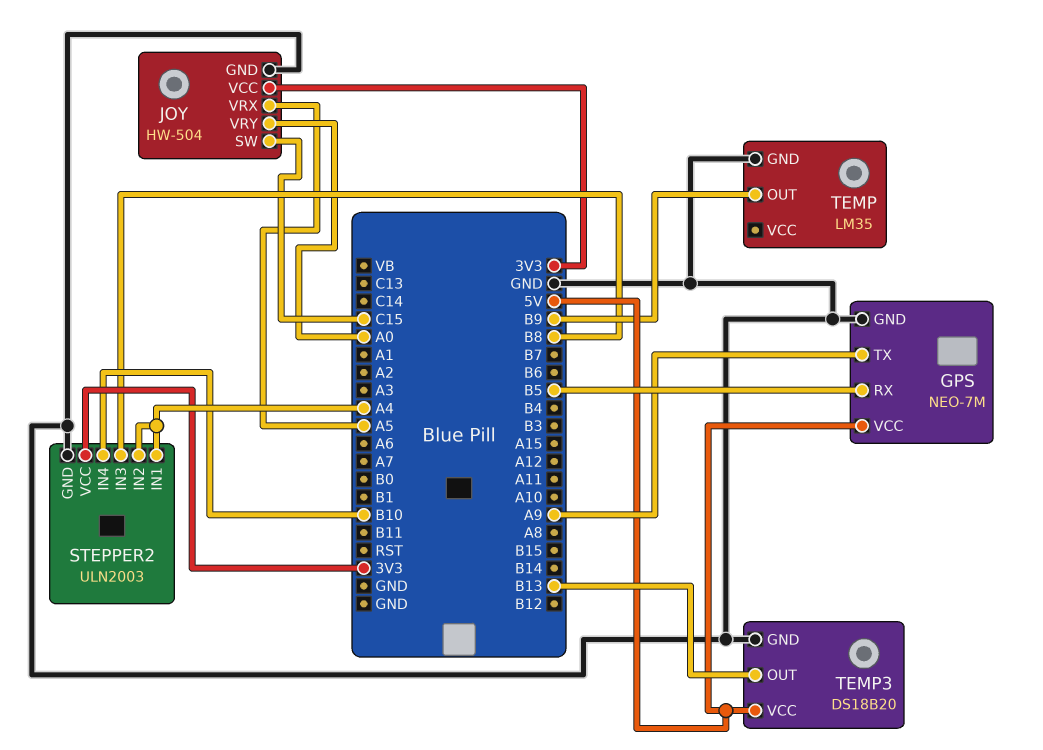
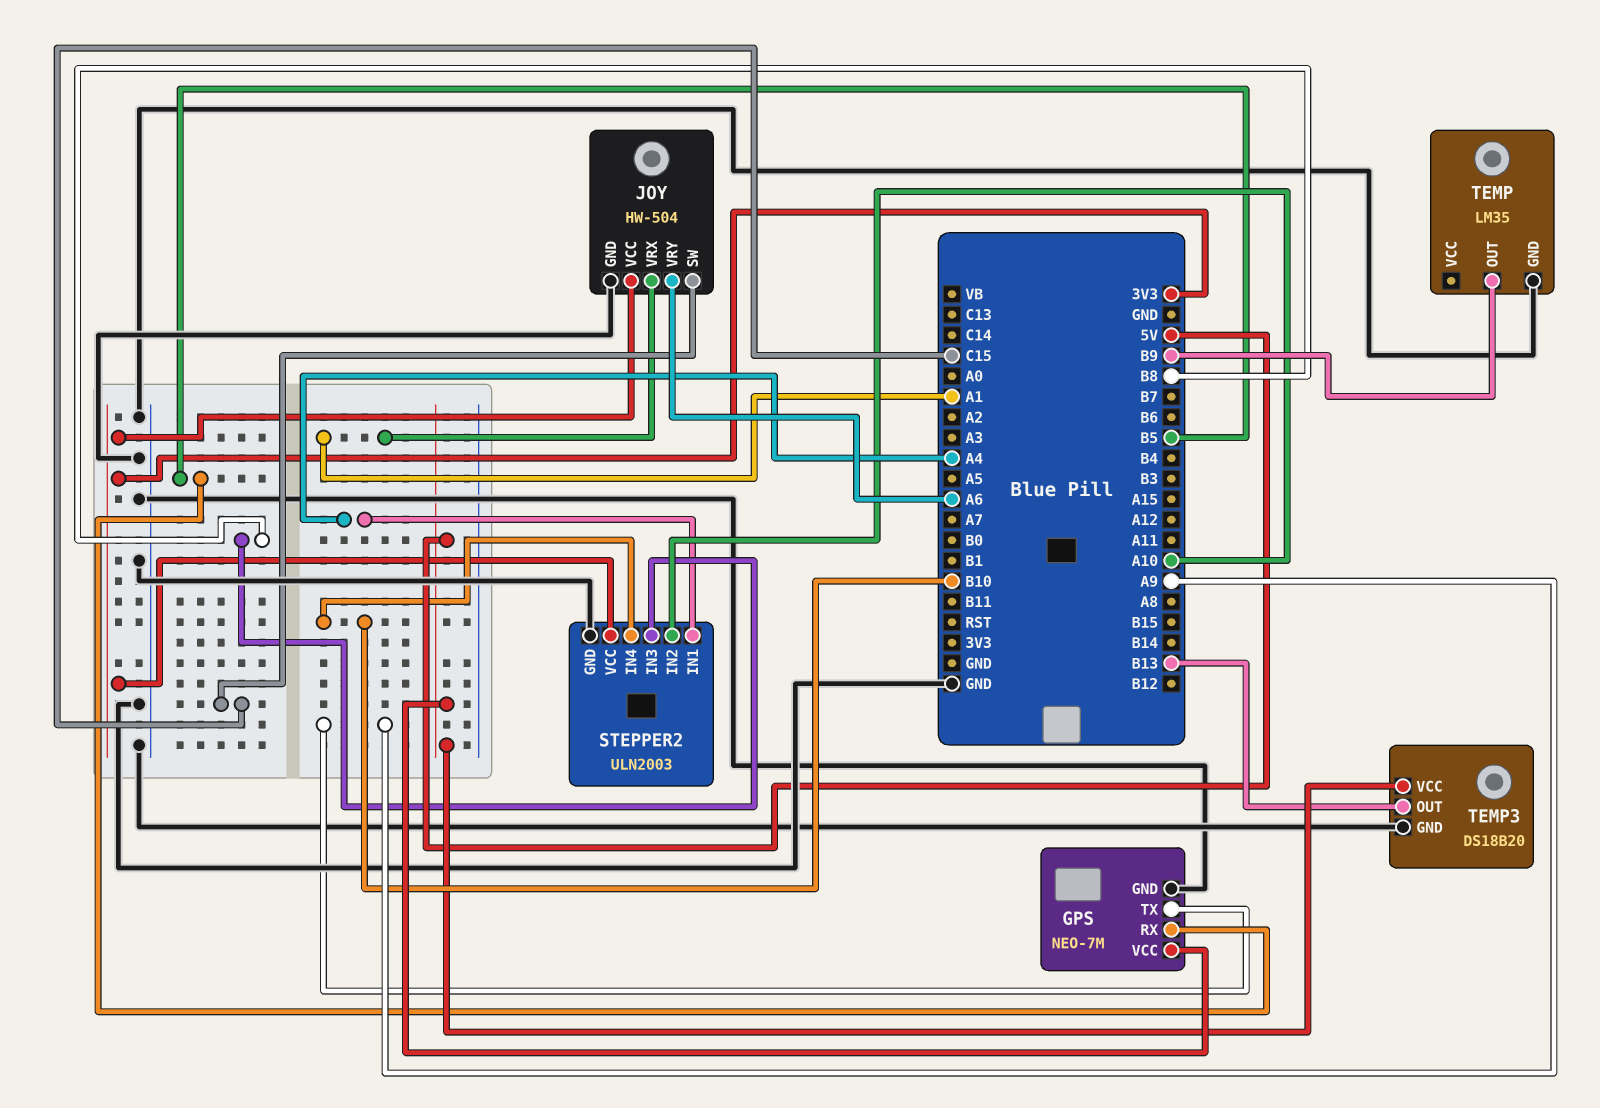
JOY pin VRX: A5 -> A1
JOY pin VRY: A0 -> A6
STEPPER2 pin IN2: A4 -> A10

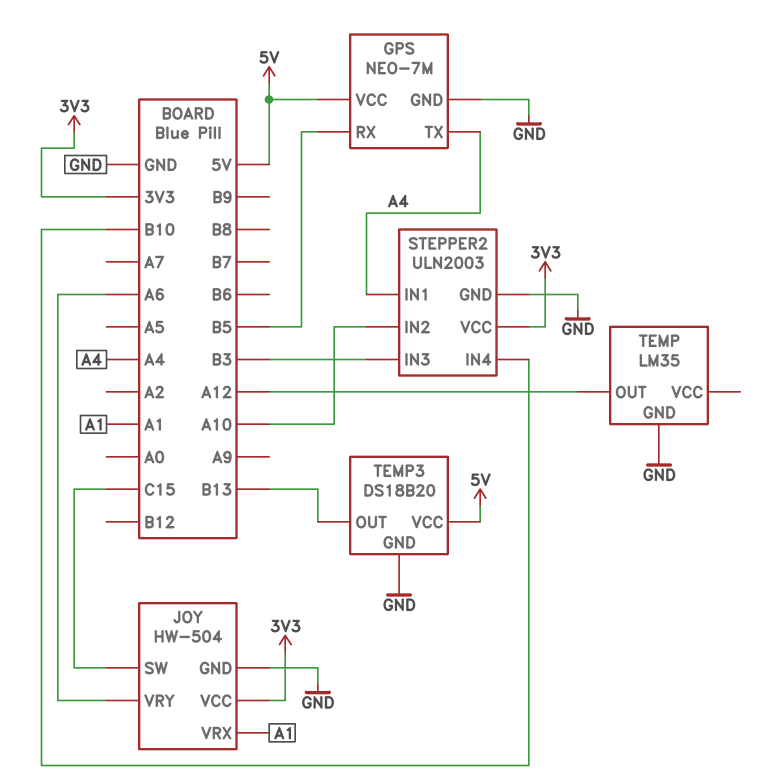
GPS pin TX: A9 -> A4
STEPPER2 pin IN3: B8 -> B3
TEMP pin OUT: B9 -> A12

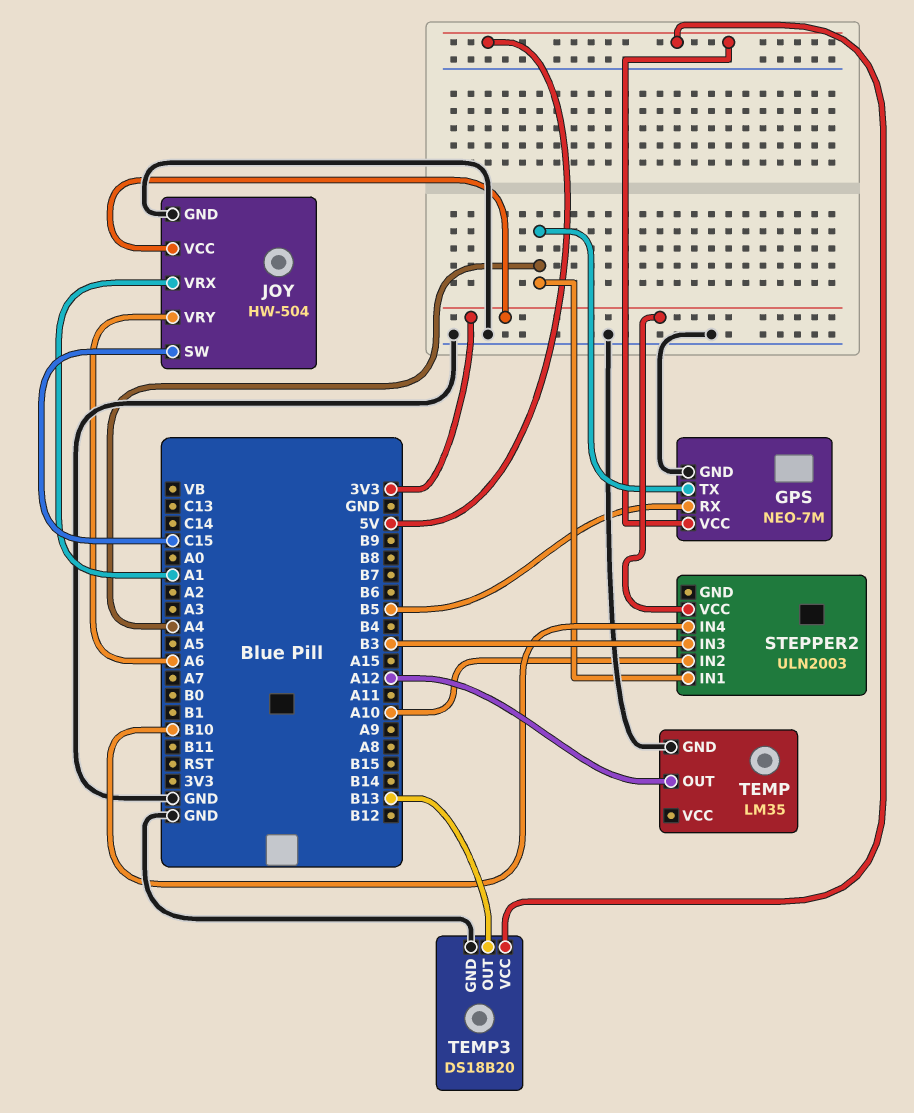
STEPPER2 pin GND: GND -> none

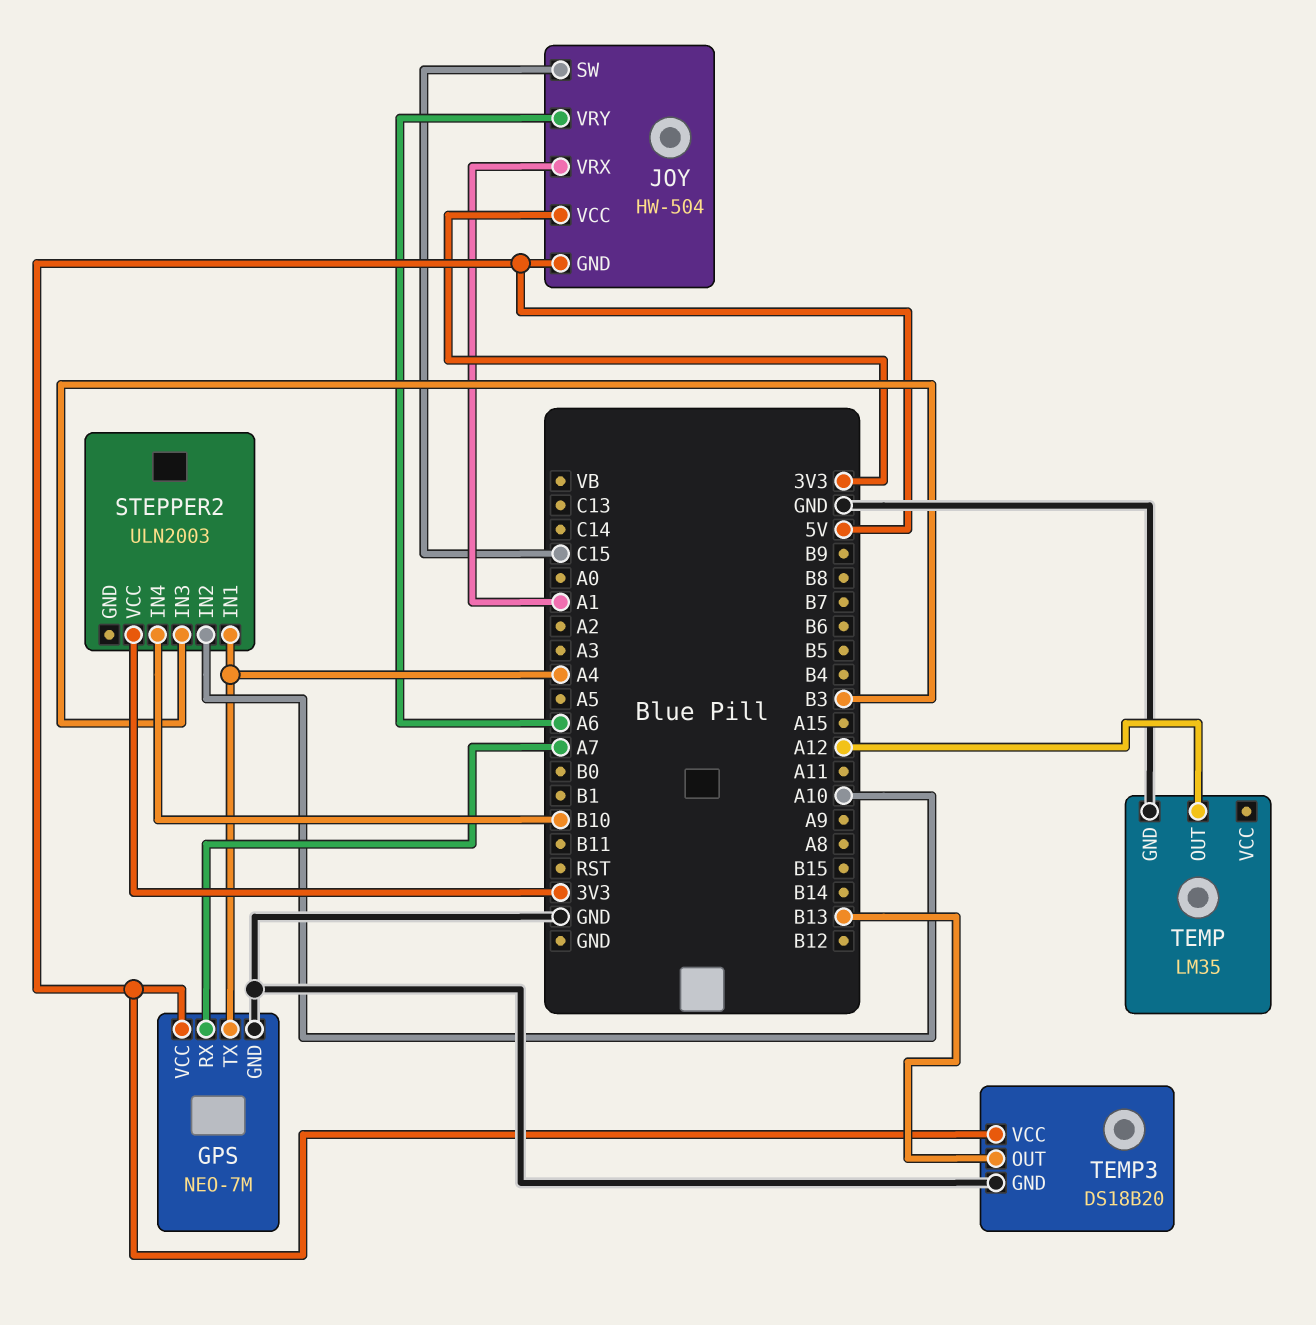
GPS pin RX: B5 -> A7
JOY pin GND: GND -> 5V

